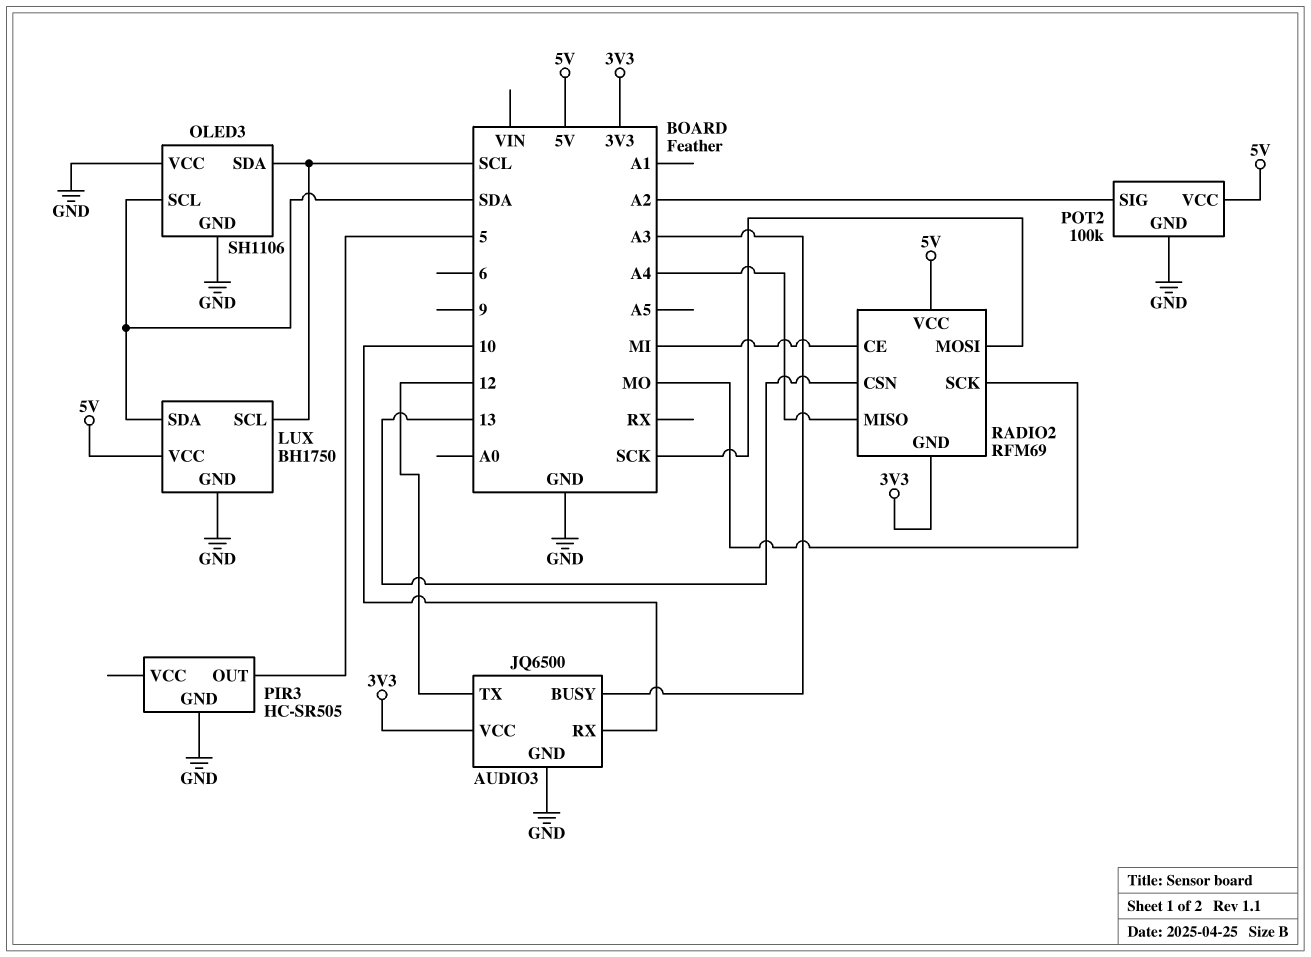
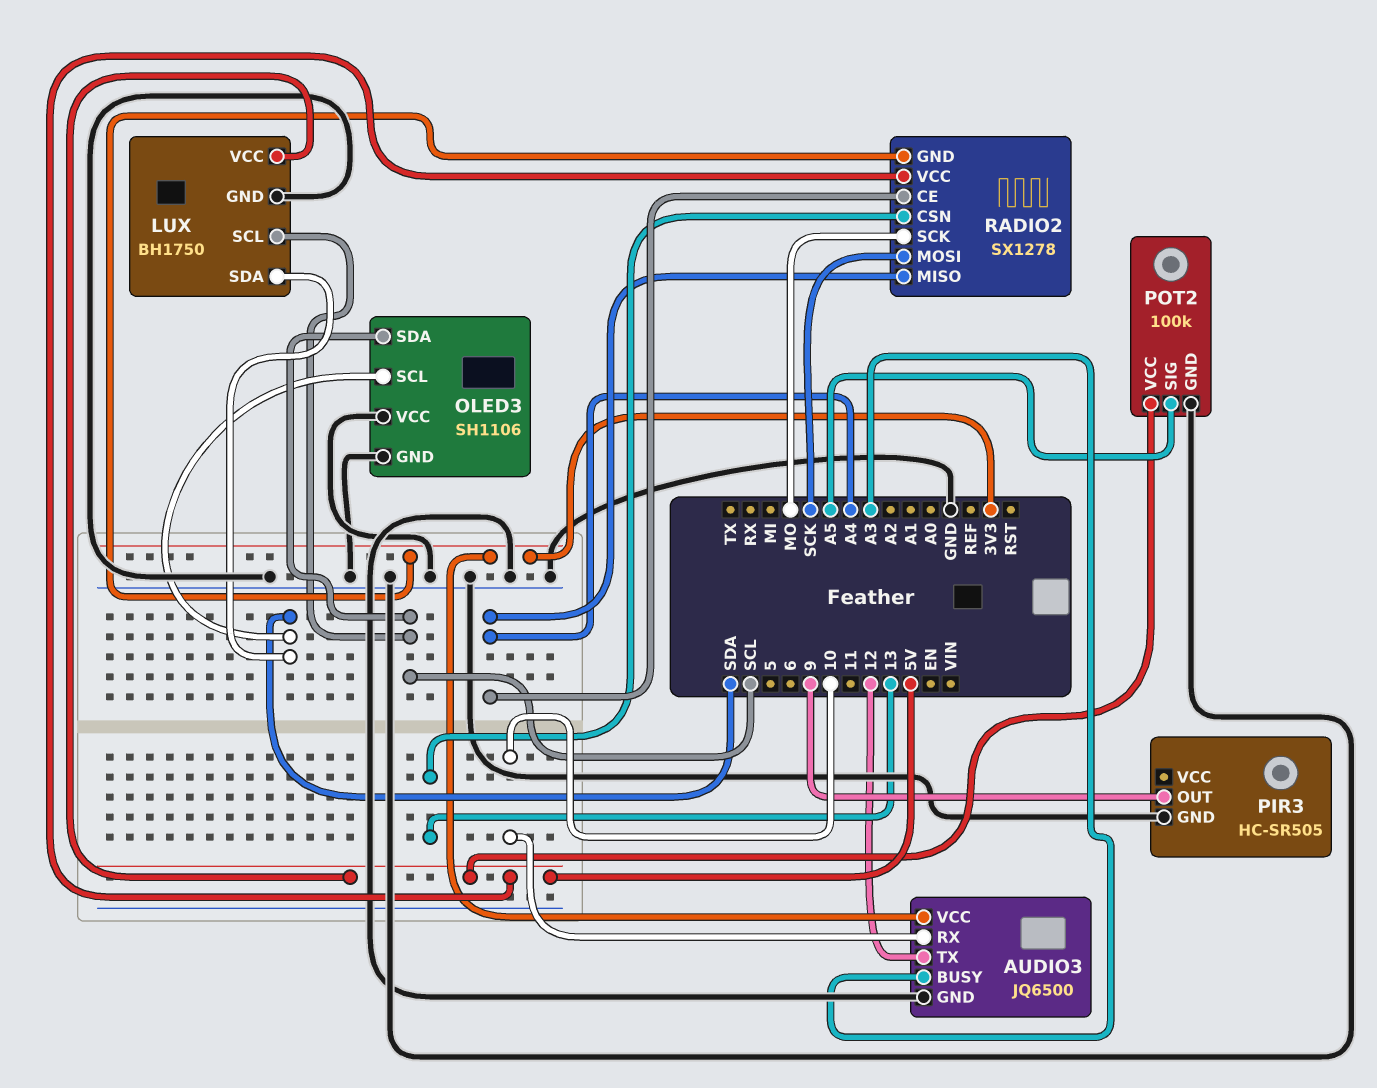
PIR3 pin OUT: 5 -> 9
POT2 pin SIG: A2 -> A5
RADIO2: RFM69 -> SX1278
RADIO2 pin CE: MI -> A4

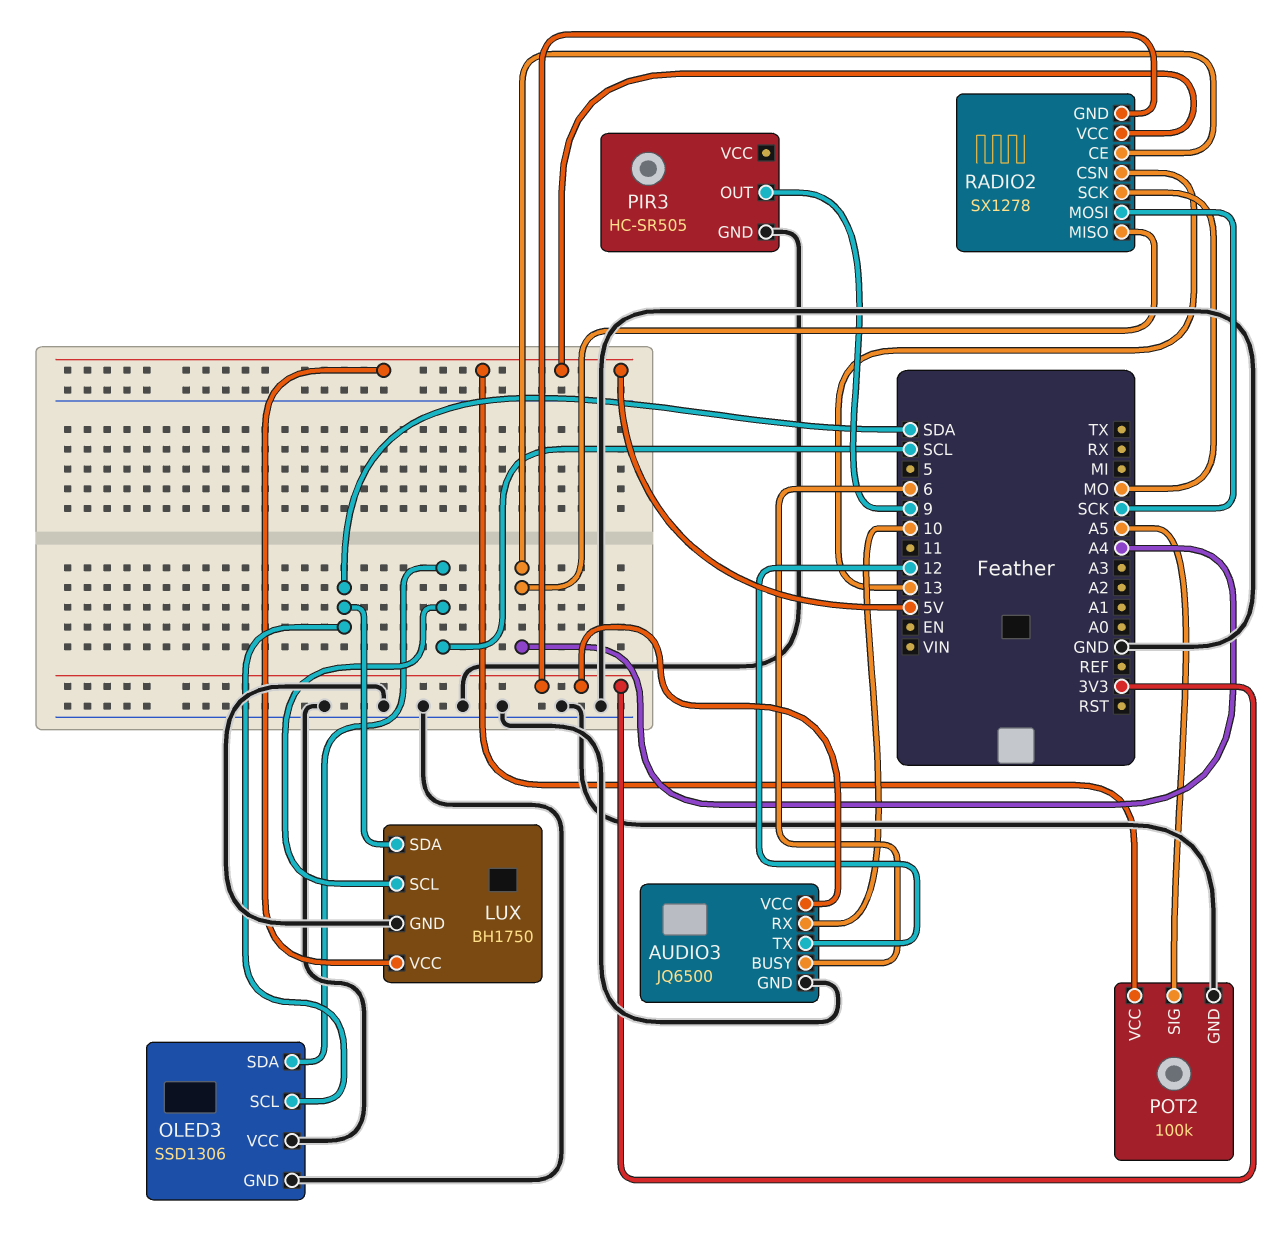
AUDIO3 pin BUSY: A3 -> 6
OLED3: SH1106 -> SSD1306

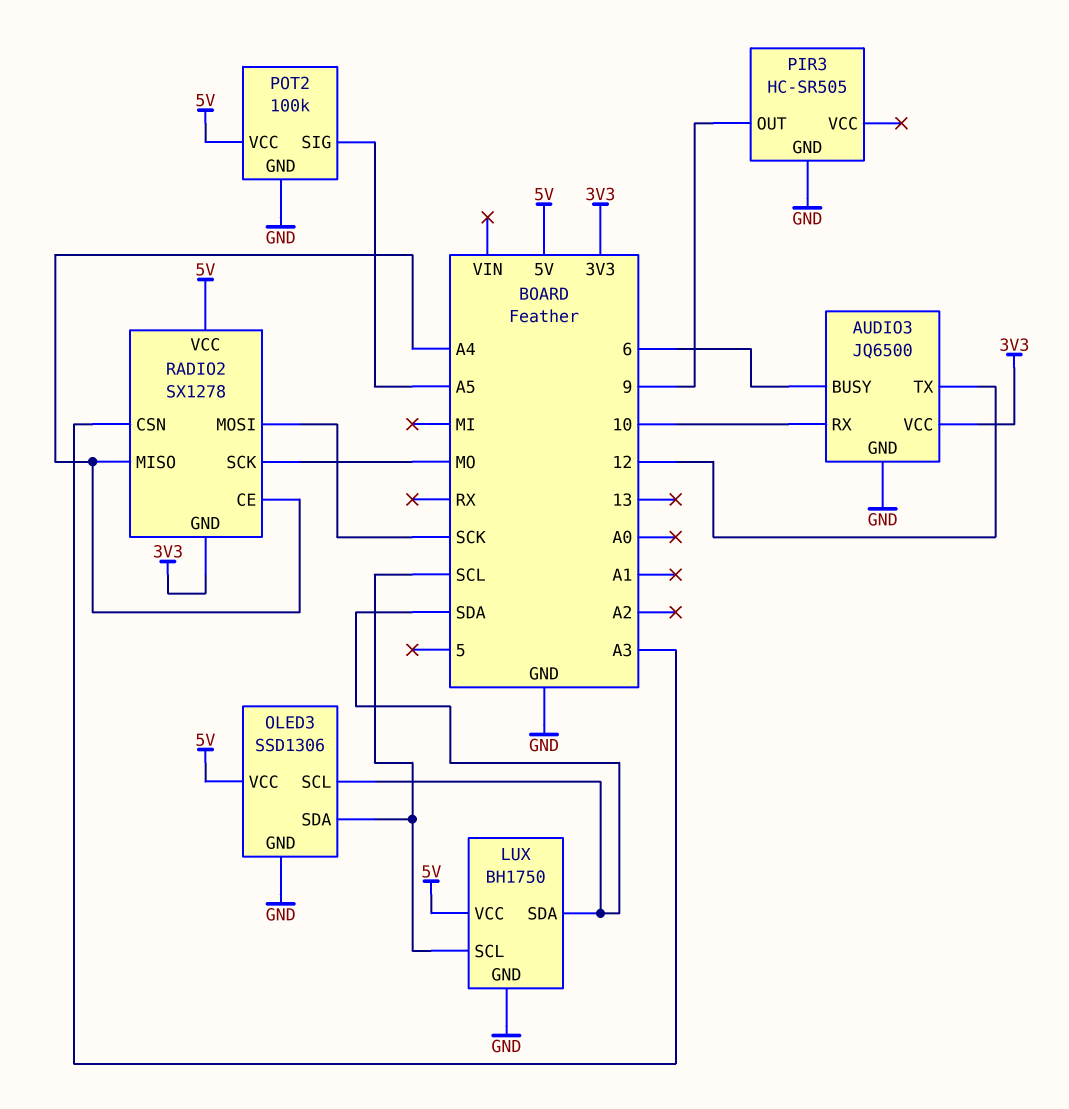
OLED3 pin VCC: GND -> 5V
RADIO2 pin CSN: 13 -> A3

